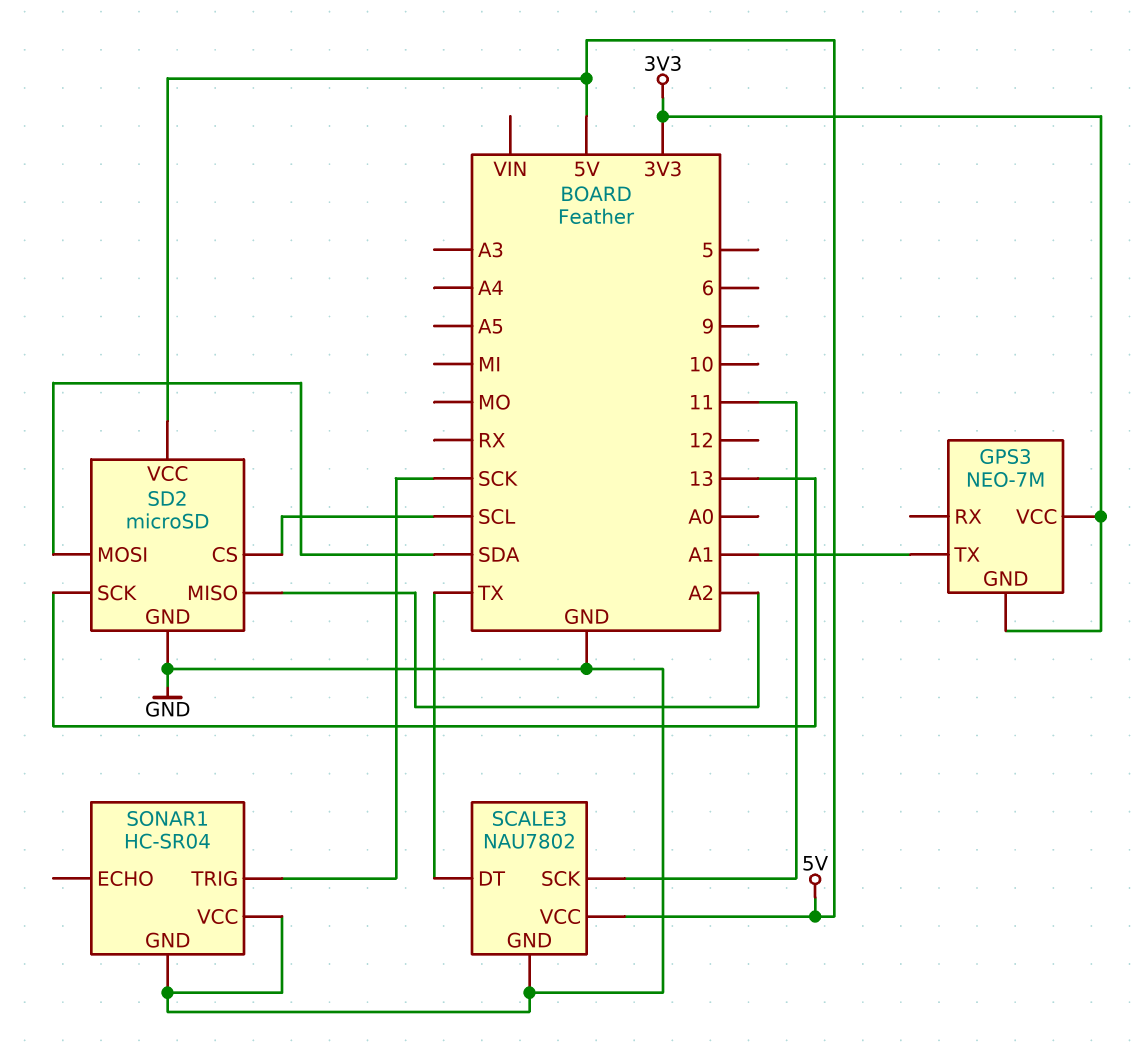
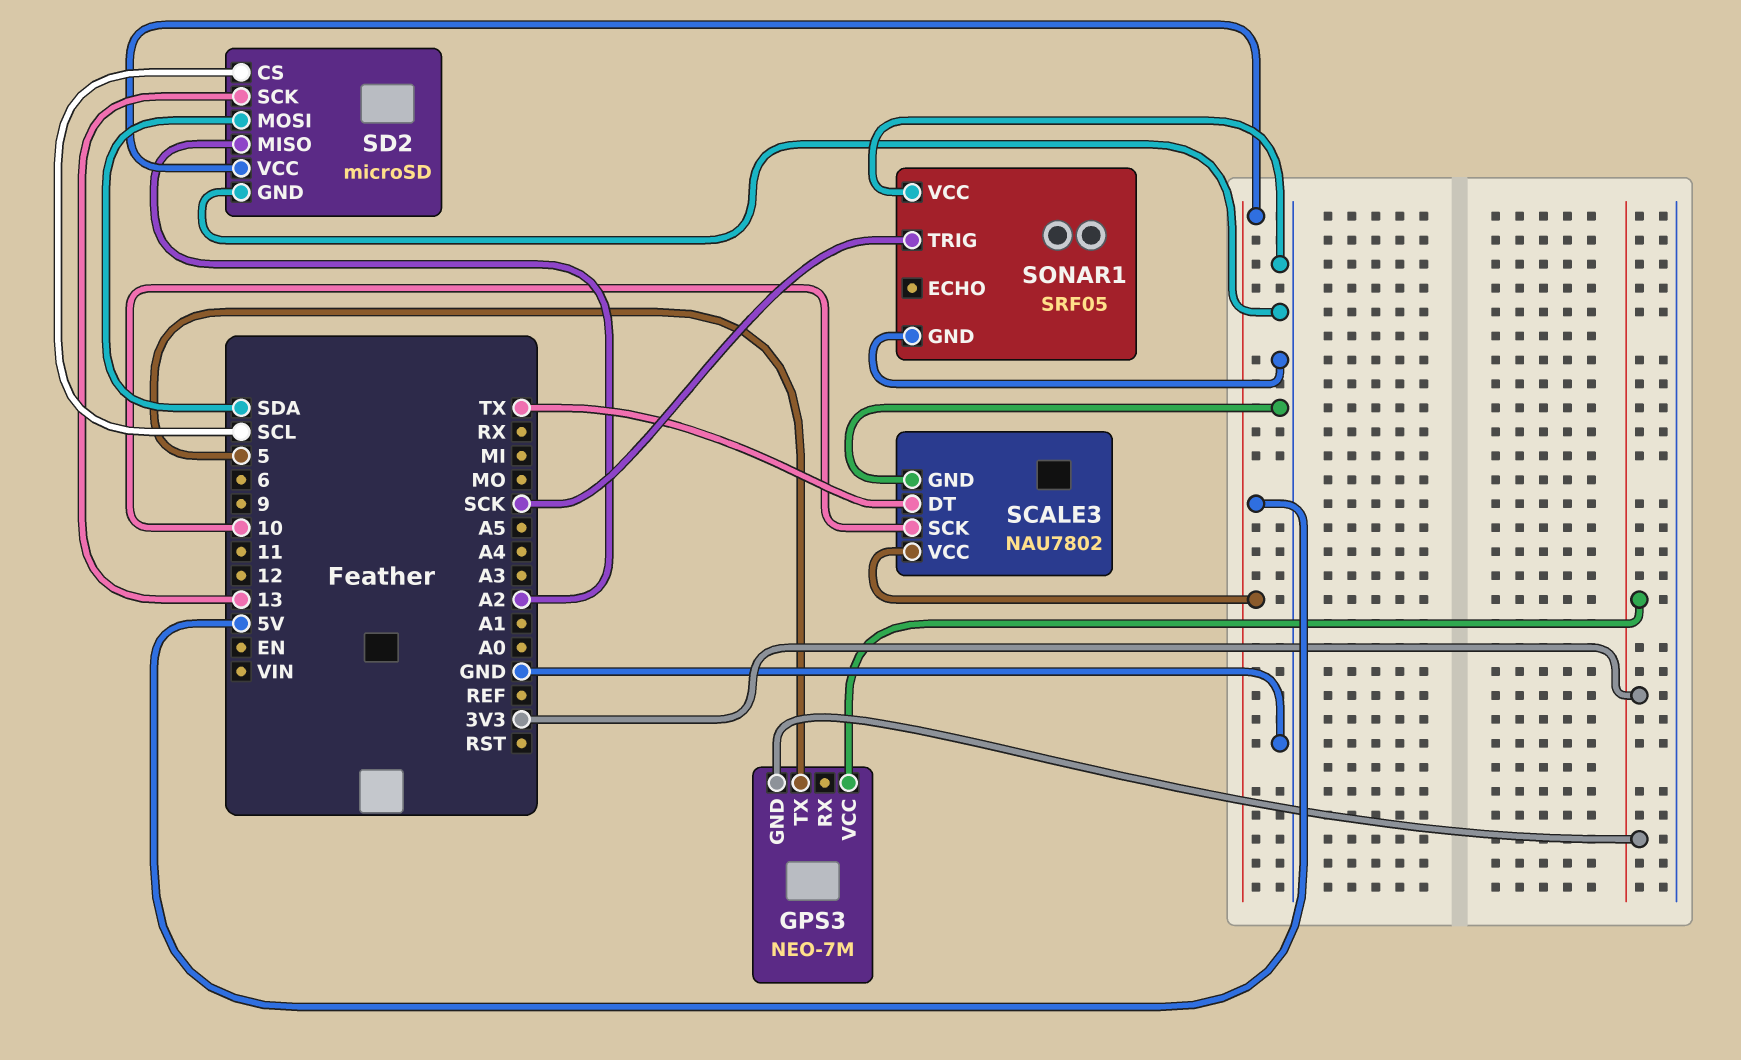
GPS3 pin TX: A1 -> 5
SCALE3 pin SCK: 11 -> 10
SONAR1: HC-SR04 -> SRF05

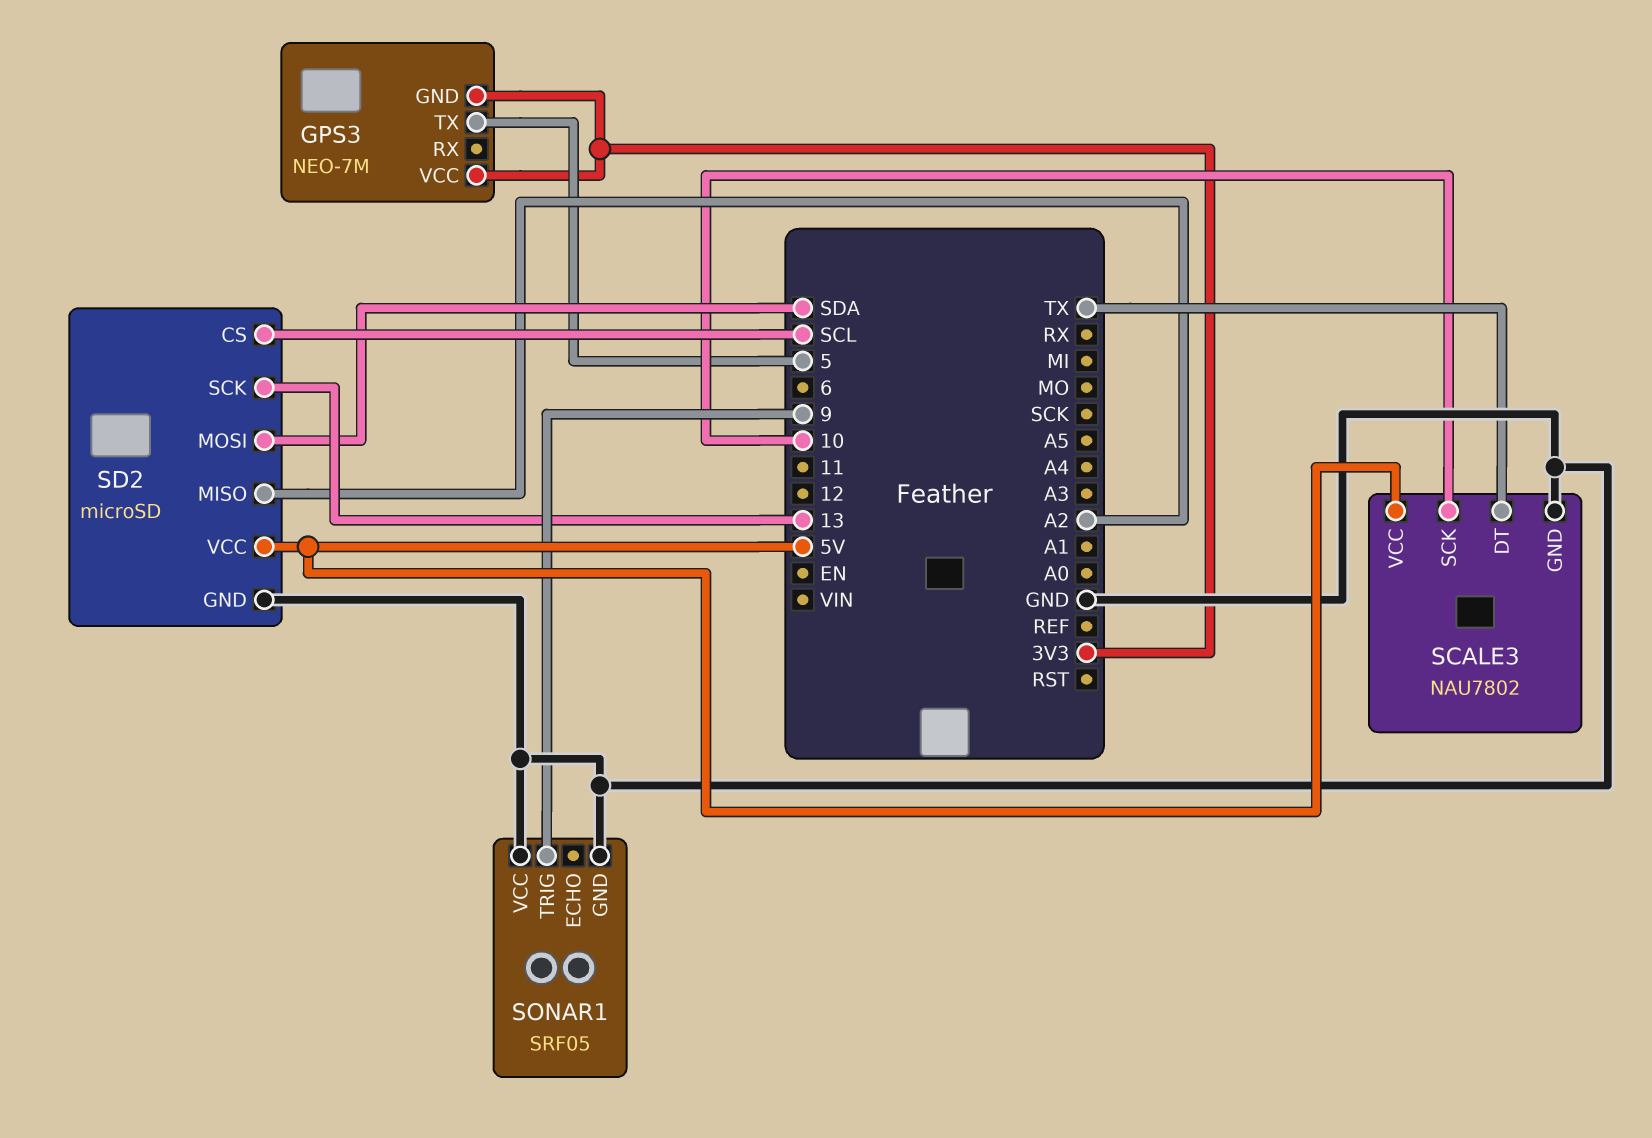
SONAR1 pin TRIG: SCK -> 9

